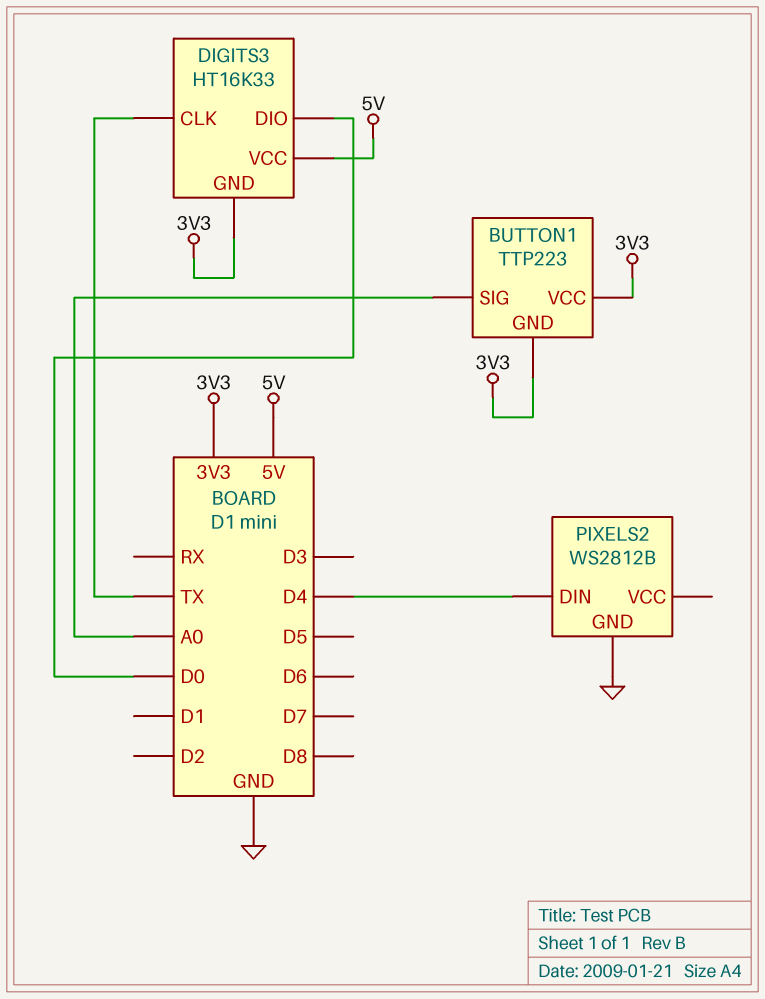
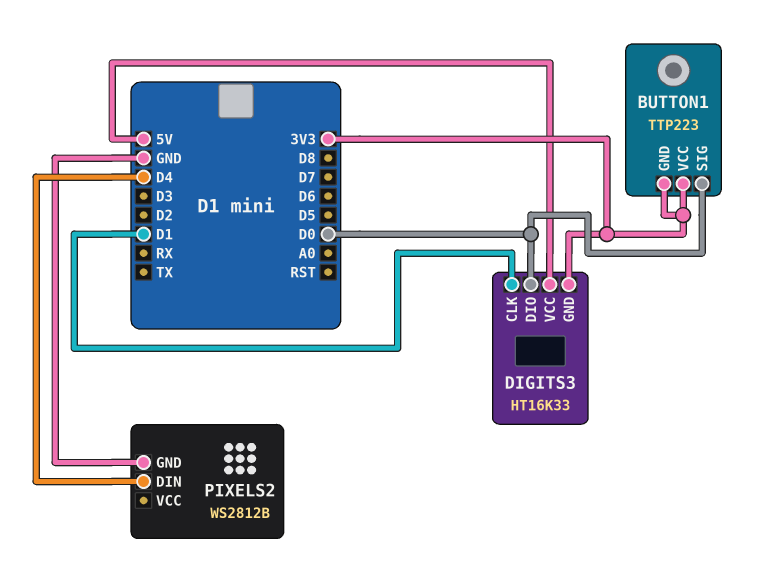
BUTTON1 pin SIG: A0 -> D0
DIGITS3 pin CLK: TX -> D1

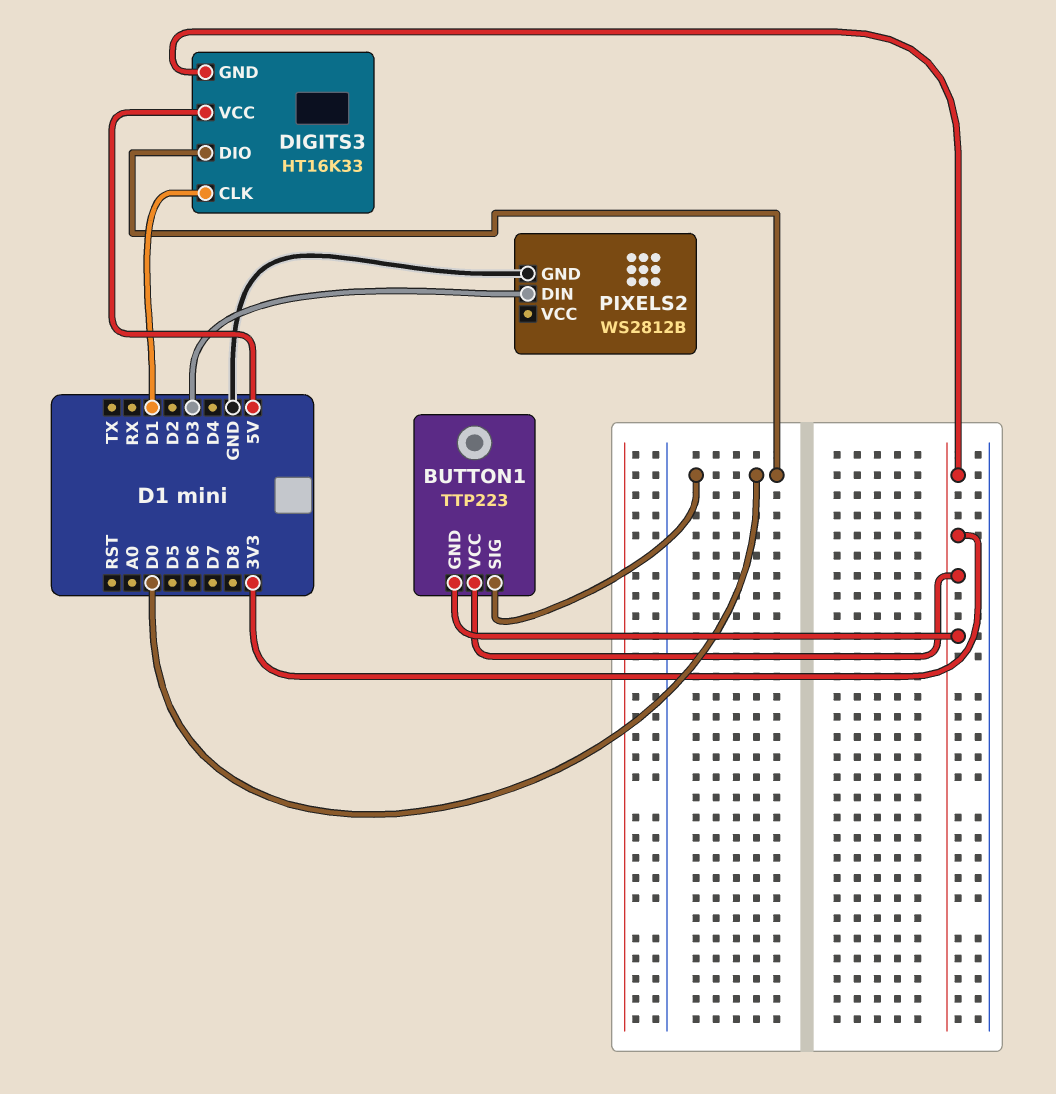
PIXELS2 pin DIN: D4 -> D3

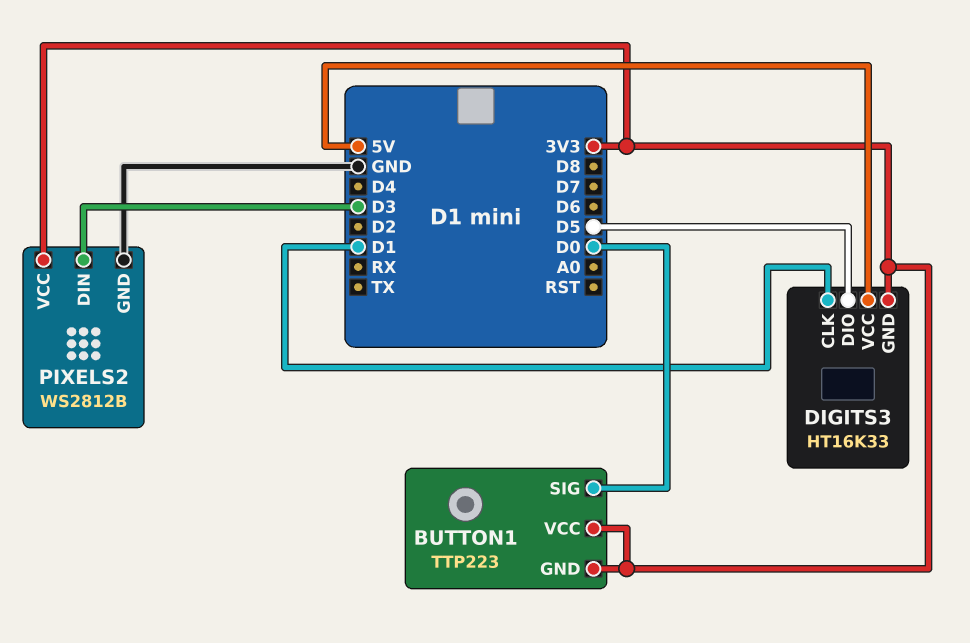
DIGITS3 pin DIO: D0 -> D5
PIXELS2 pin VCC: none -> 3V3

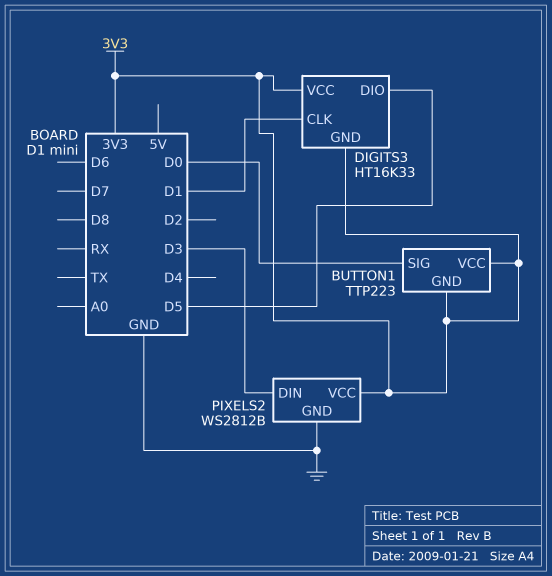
DIGITS3 pin VCC: 5V -> 3V3

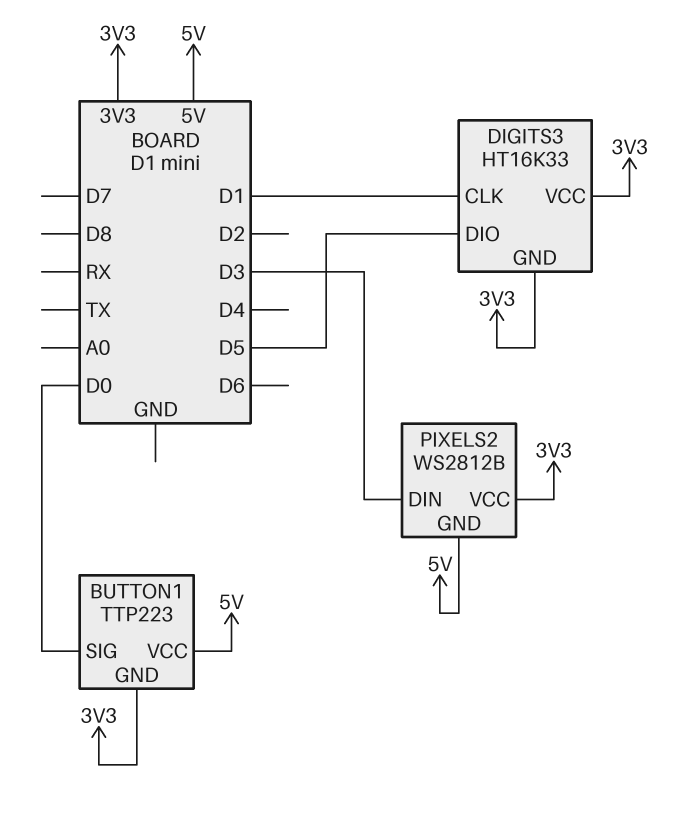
BUTTON1 pin VCC: 3V3 -> 5V
PIXELS2 pin GND: GND -> 5V

